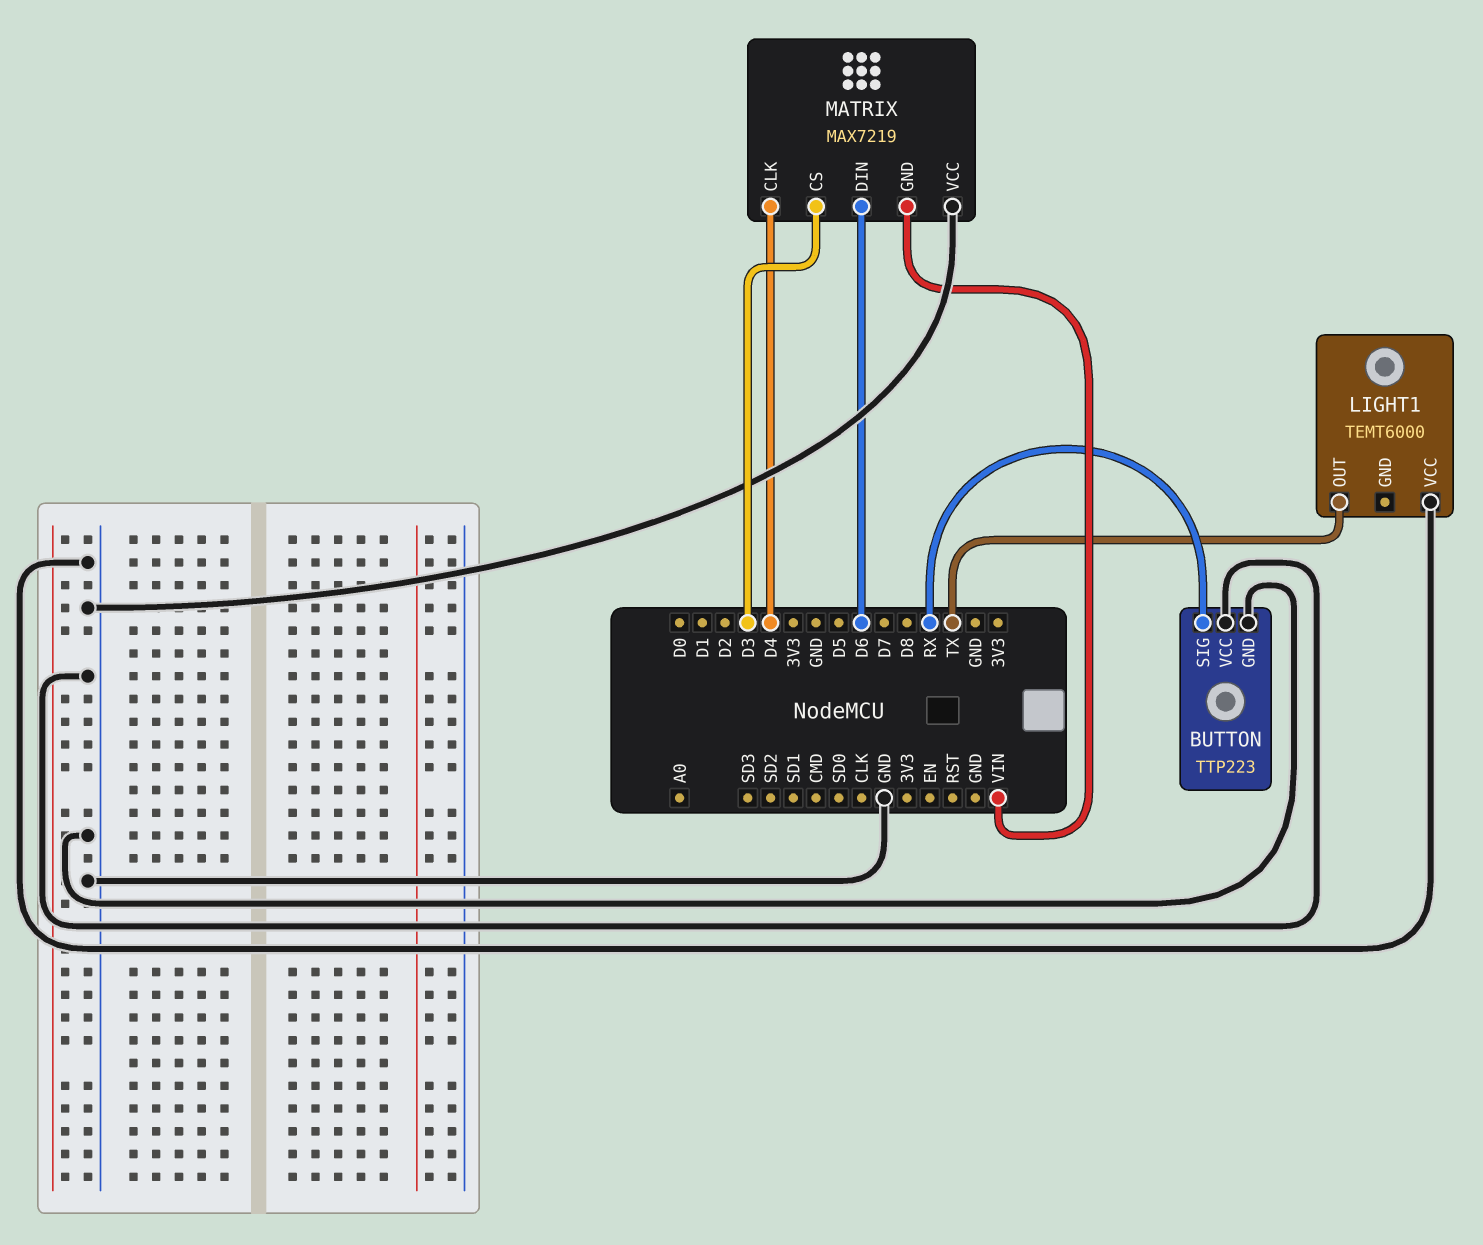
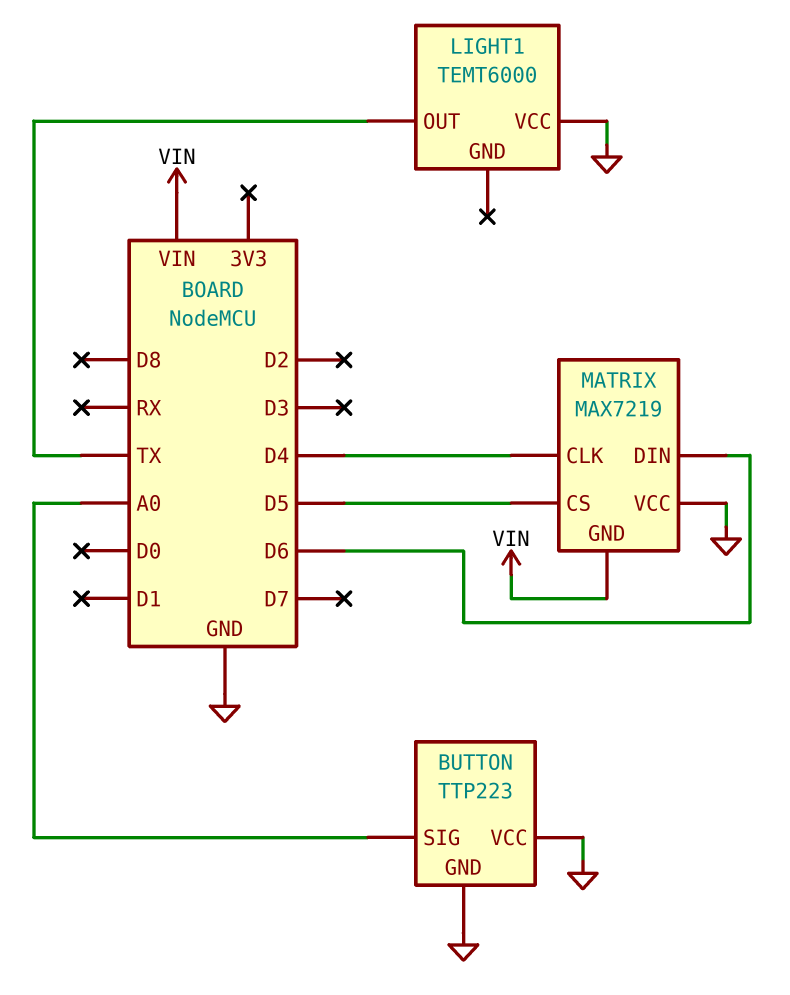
BUTTON pin SIG: RX -> A0
MATRIX pin CS: D3 -> D5

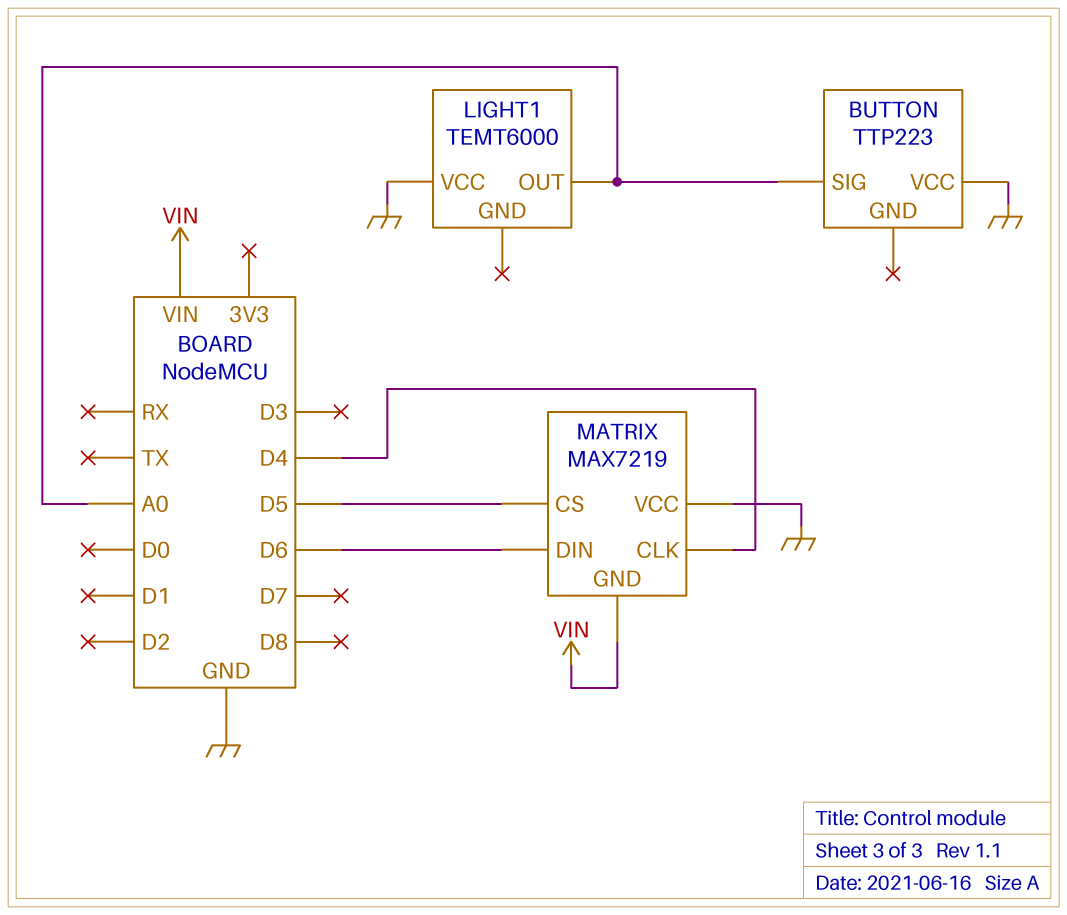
BUTTON pin GND: GND -> none
LIGHT1 pin OUT: TX -> A0

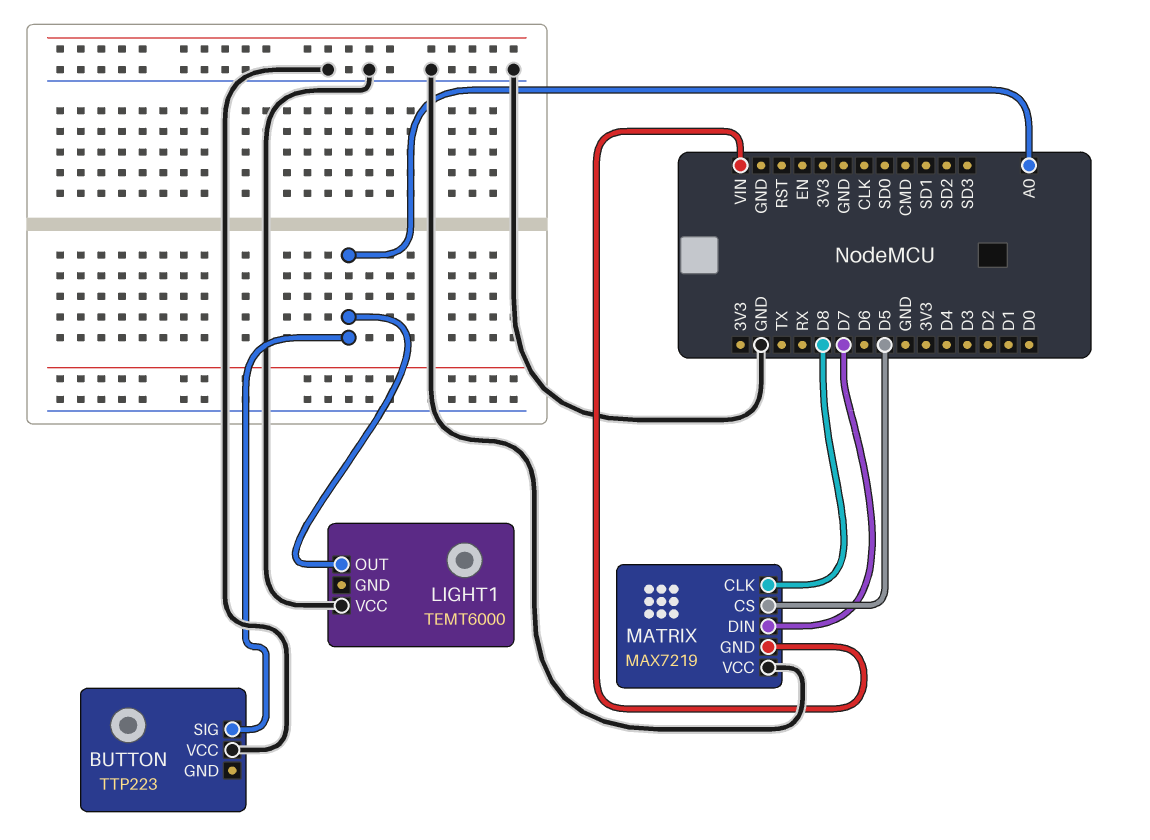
MATRIX pin CLK: D4 -> D8
MATRIX pin DIN: D6 -> D7

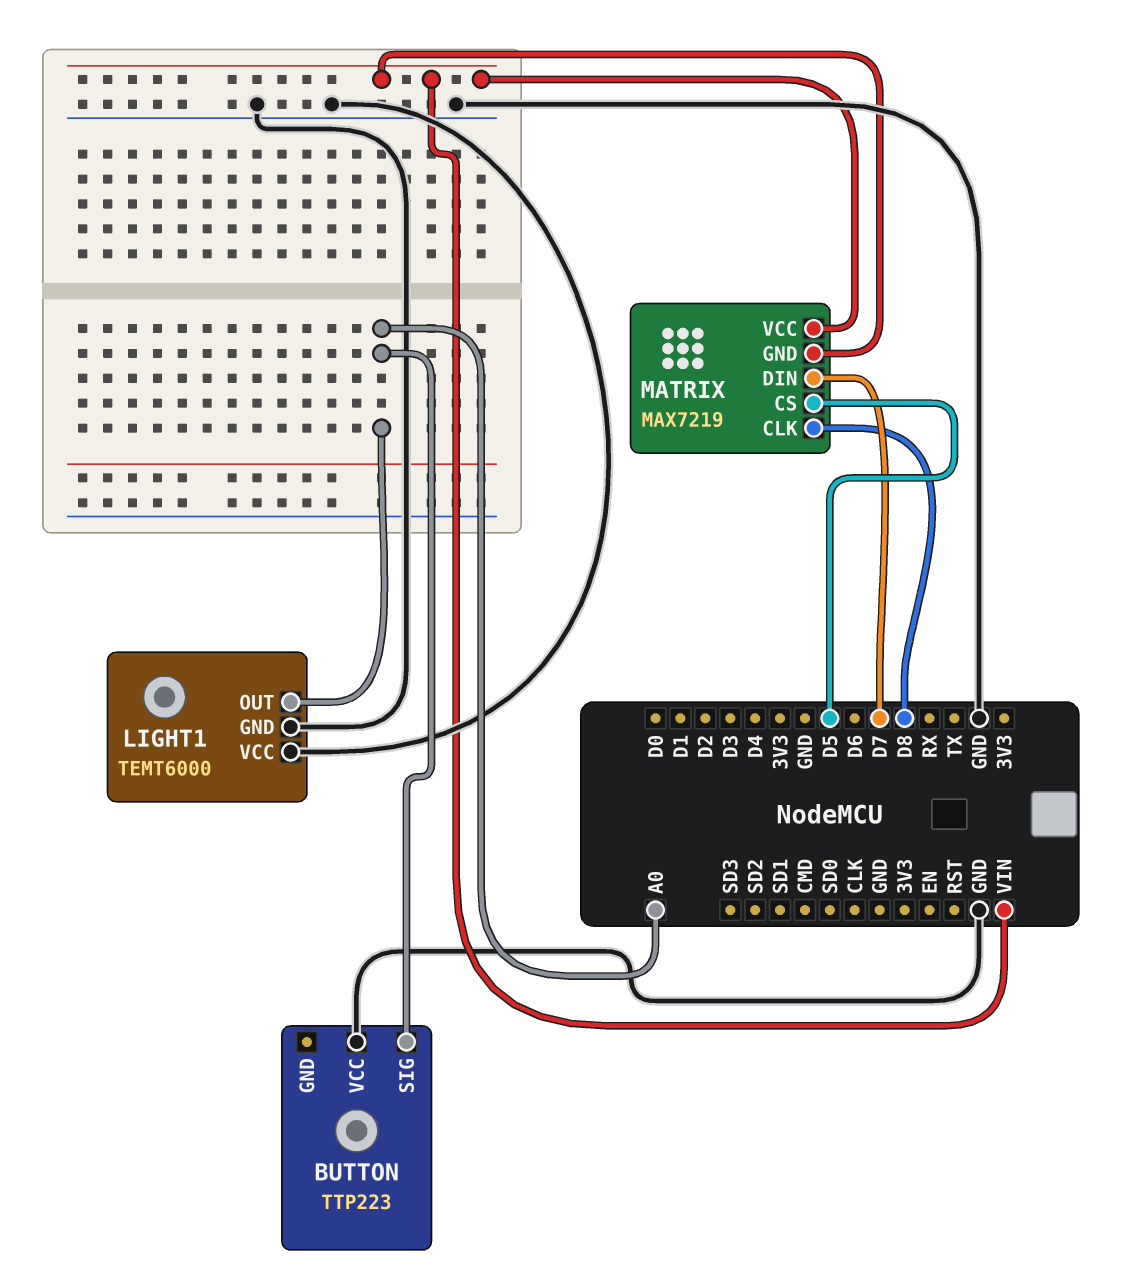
LIGHT1 pin GND: none -> GND
MATRIX pin VCC: GND -> VIN

